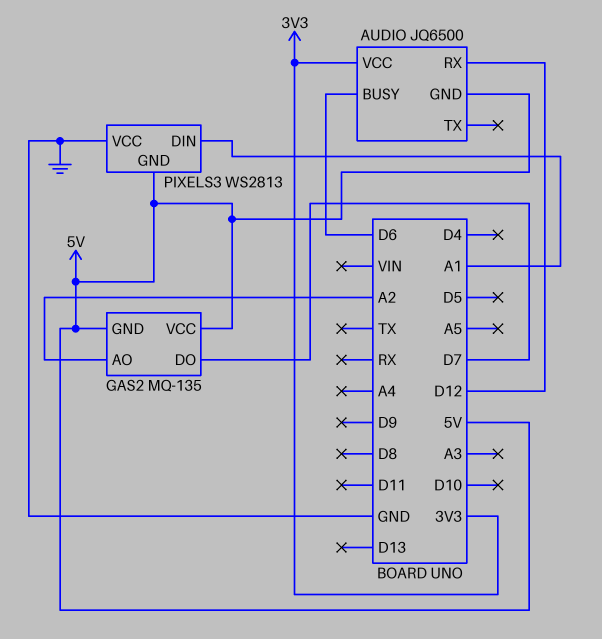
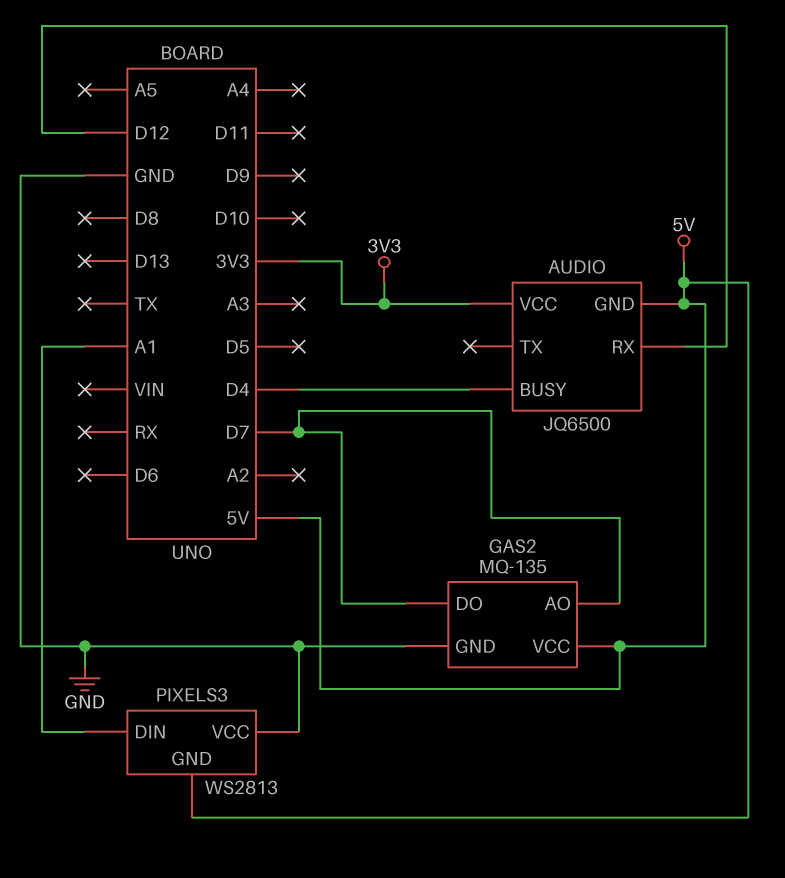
AUDIO pin BUSY: D6 -> D4
GAS2 pin AO: A2 -> D7
GAS2 pin GND: 5V -> GND

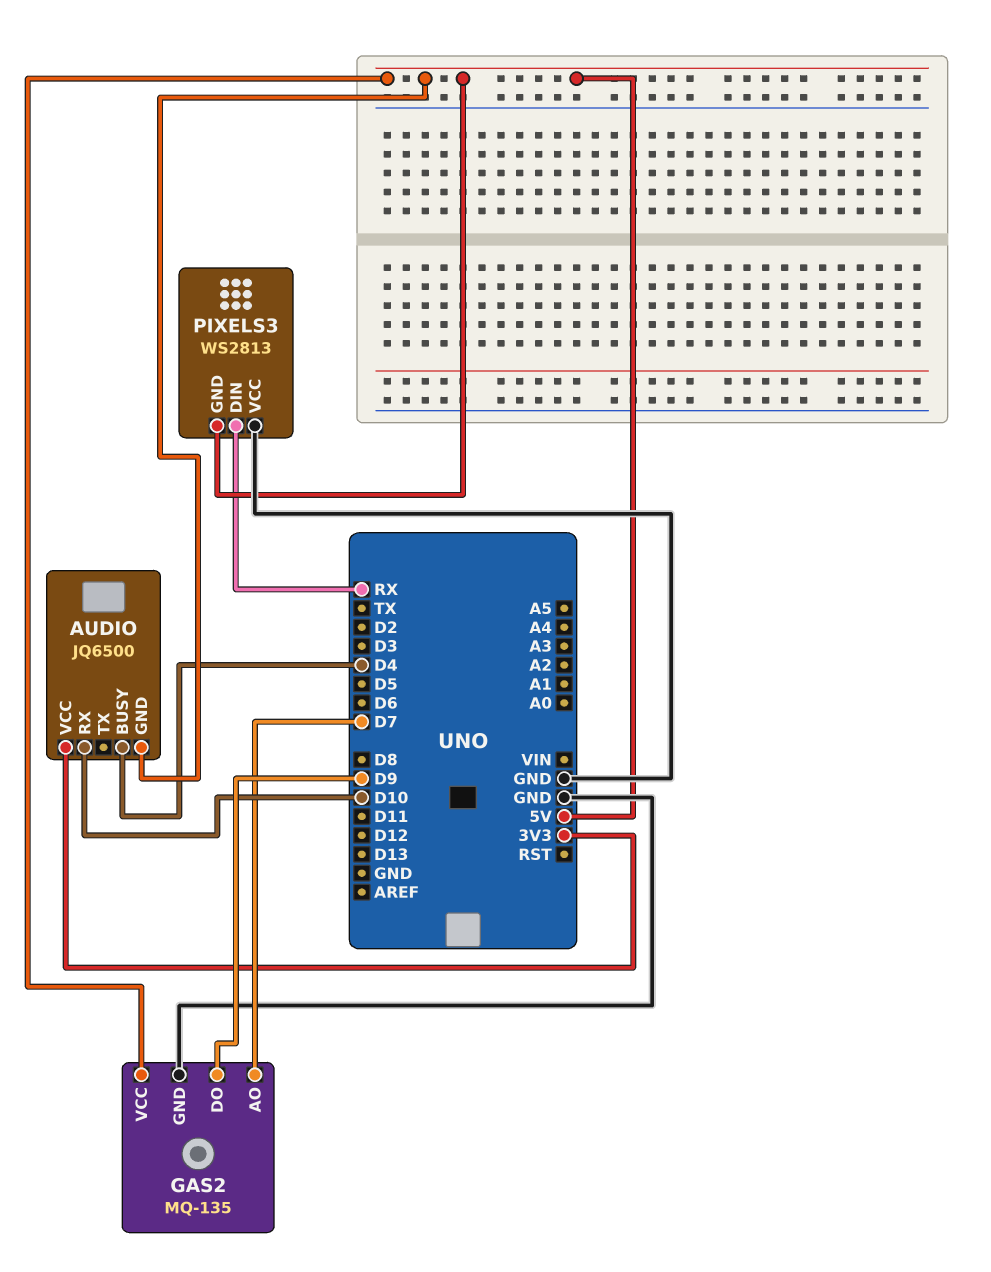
AUDIO pin RX: D12 -> D10
GAS2 pin DO: D7 -> D9
PIXELS3 pin DIN: A1 -> RX

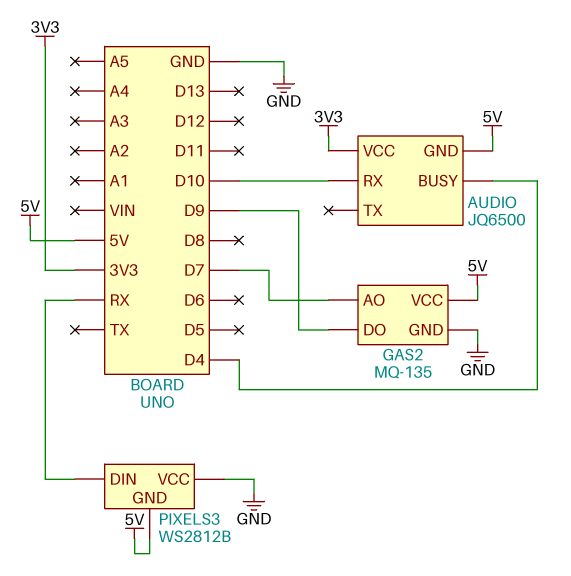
PIXELS3: WS2813 -> WS2812B

